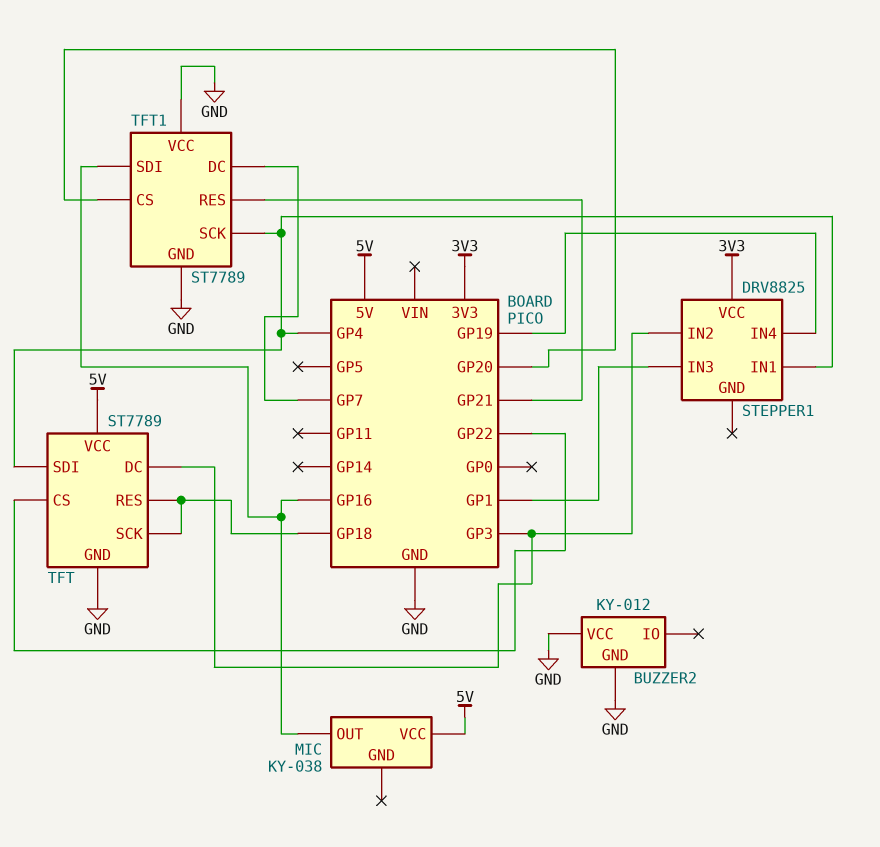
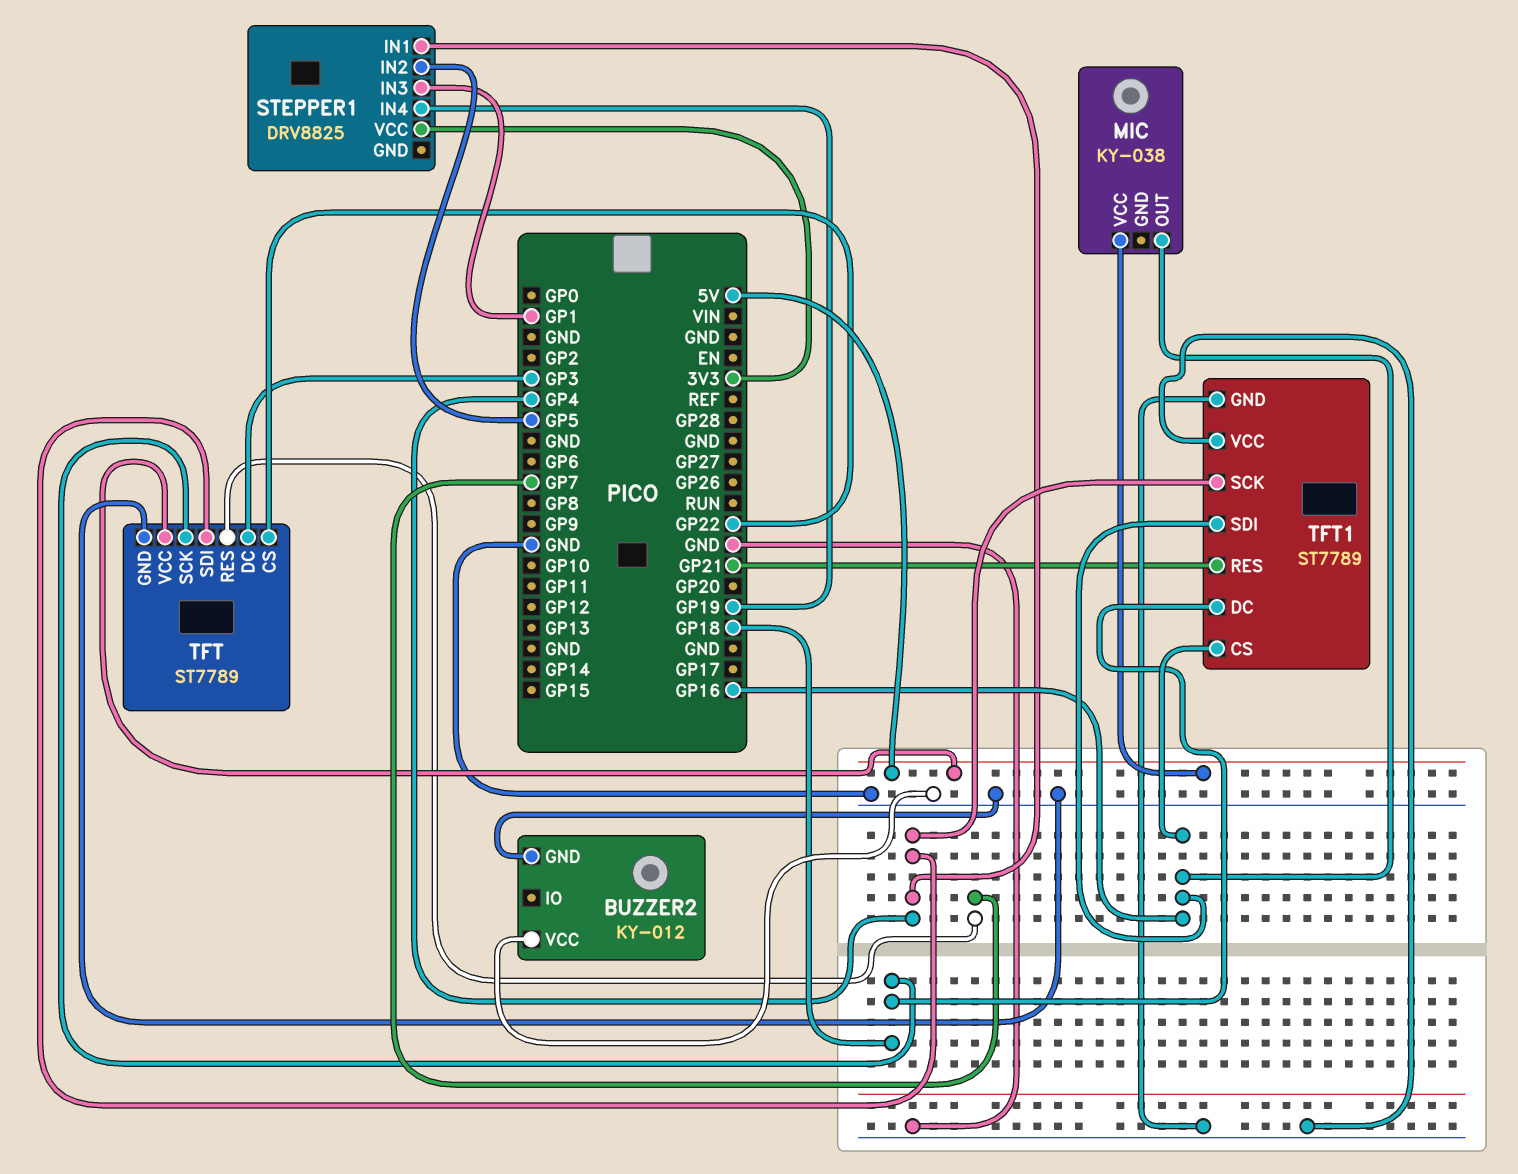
STEPPER1 pin IN2: GP3 -> GP5
TFT pin RES: GP18 -> GP7
TFT1 pin CS: GP20 -> GP16
TFT1 pin DC: GP7 -> GP18

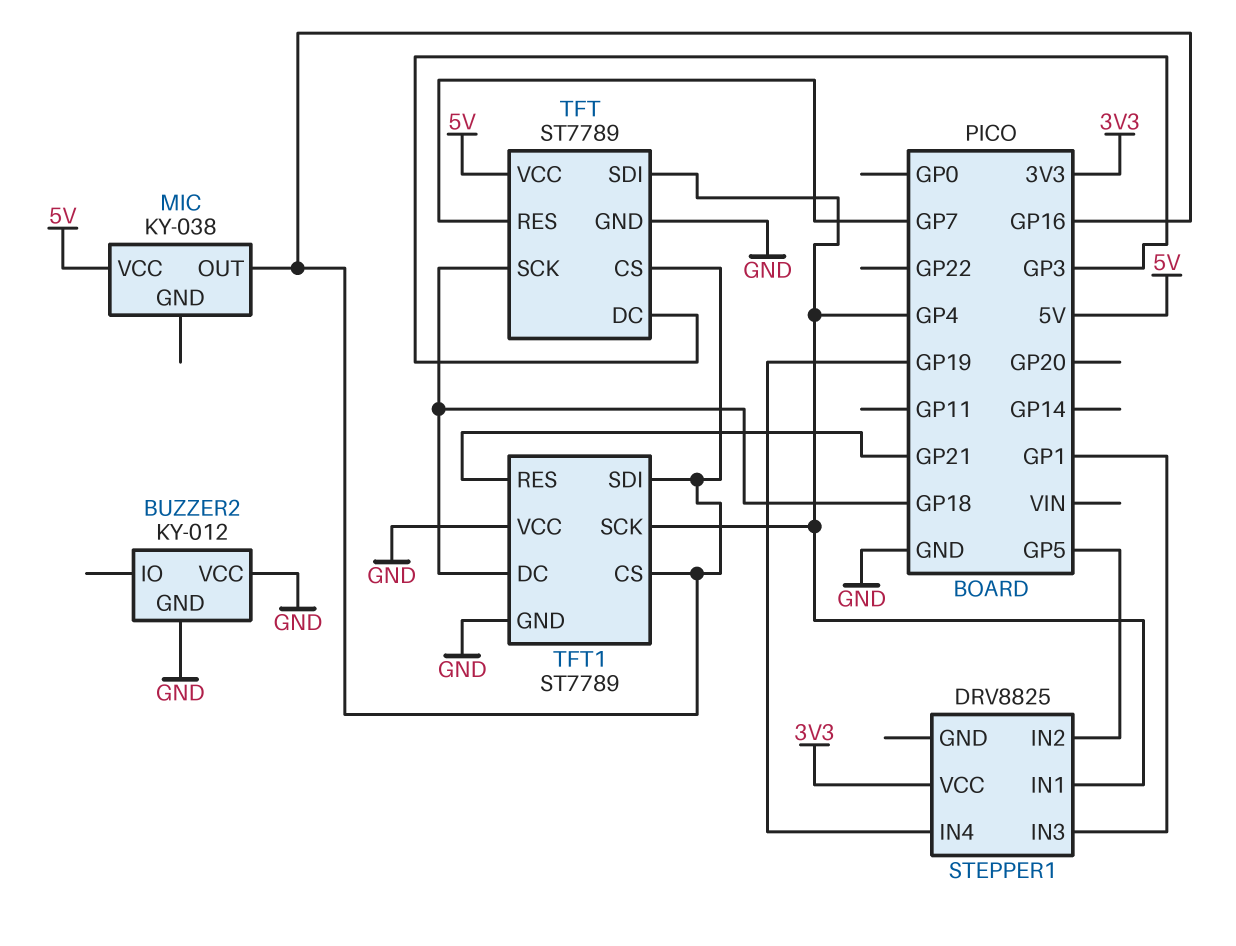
TFT pin CS: GP22 -> GP16

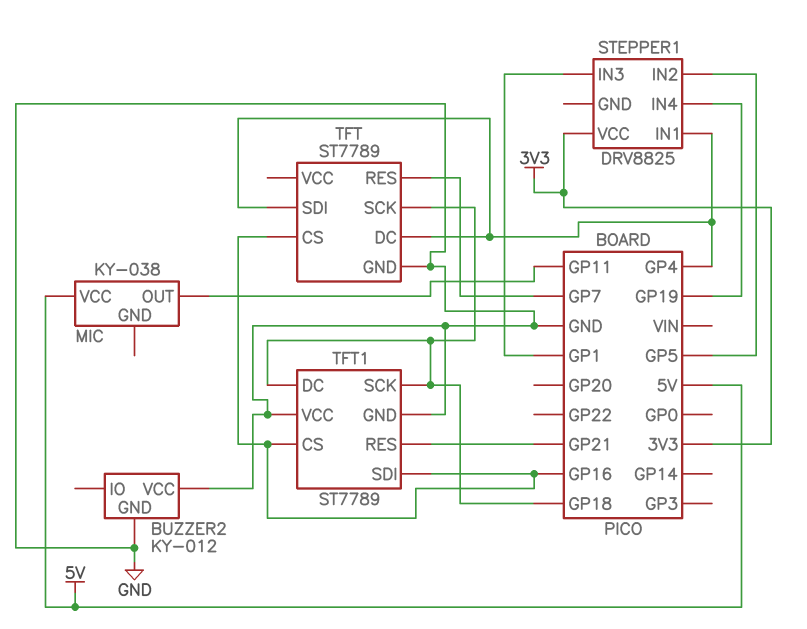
MIC pin OUT: GP16 -> GP11
TFT pin DC: GP3 -> GP4
TFT pin VCC: 5V -> none
TFT1 pin SCK: GP4 -> GP18

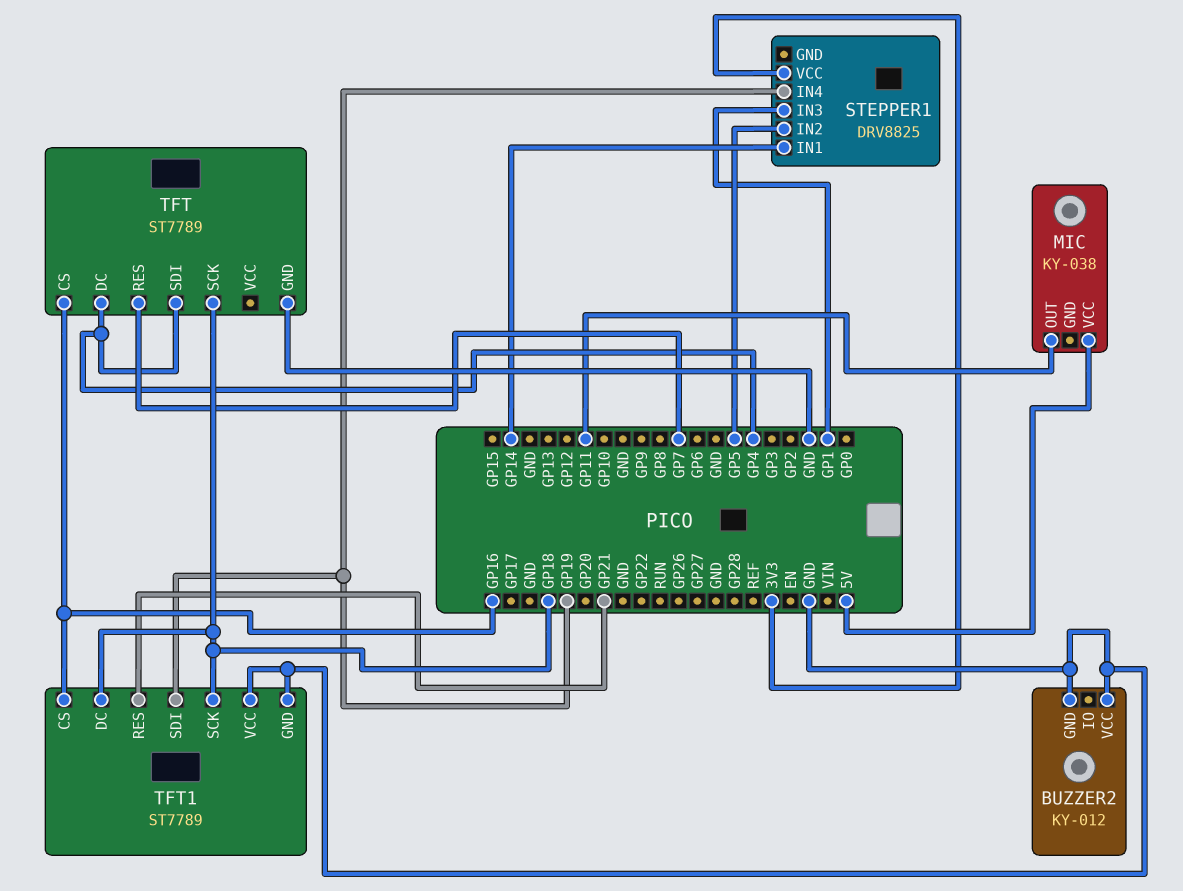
STEPPER1 pin IN1: GP4 -> GP14
TFT1 pin SDI: GP16 -> GP19

